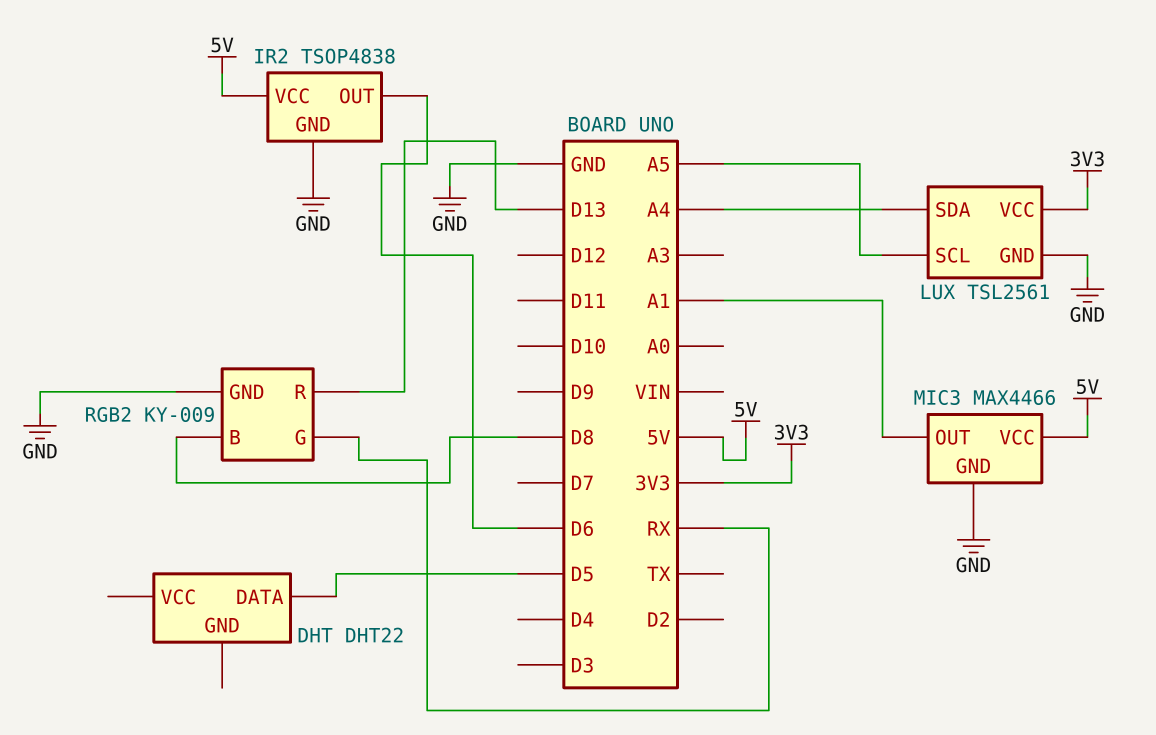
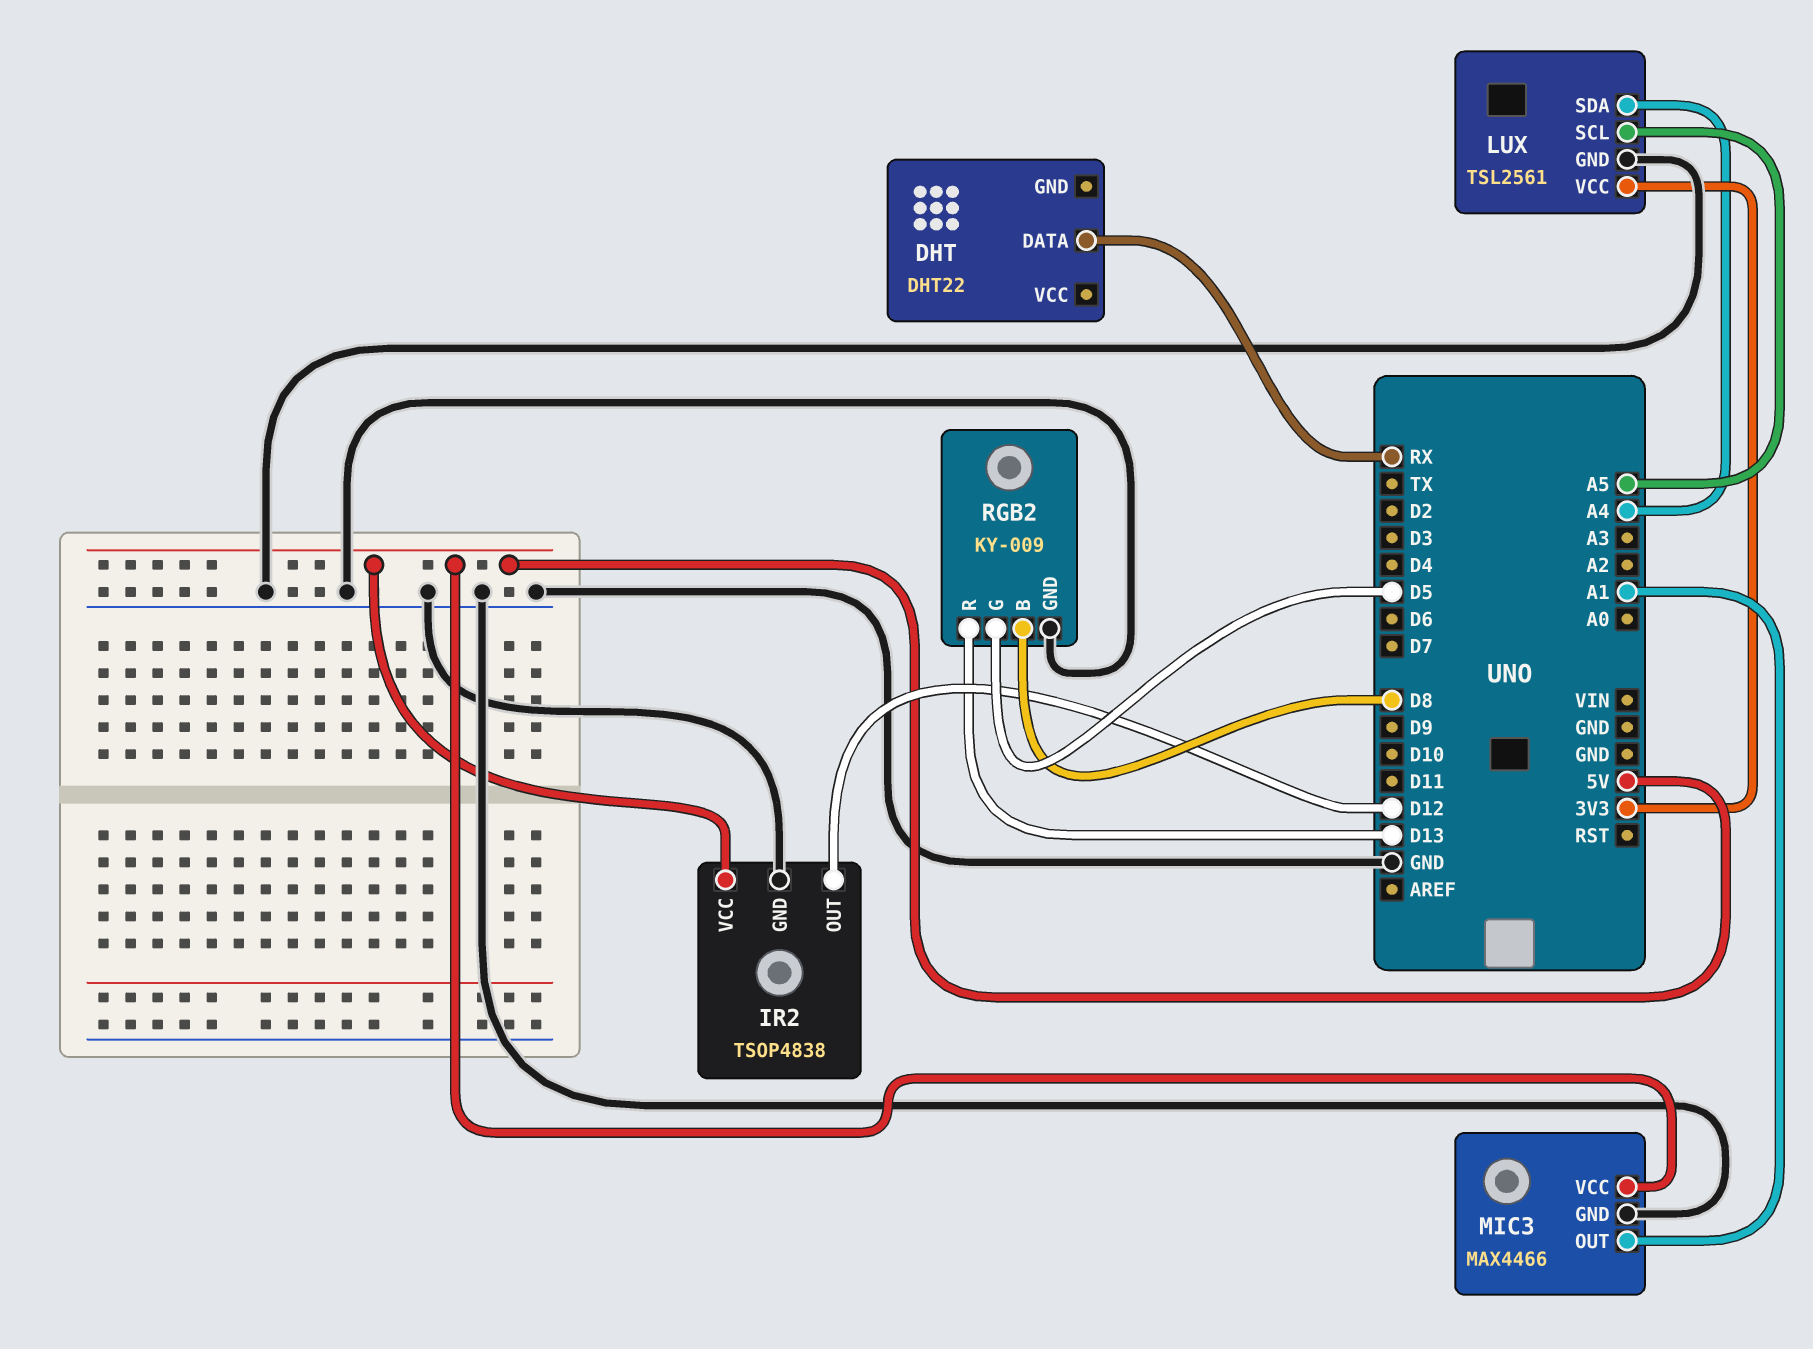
DHT pin DATA: D5 -> RX
IR2 pin OUT: D6 -> D12
RGB2 pin G: RX -> D5

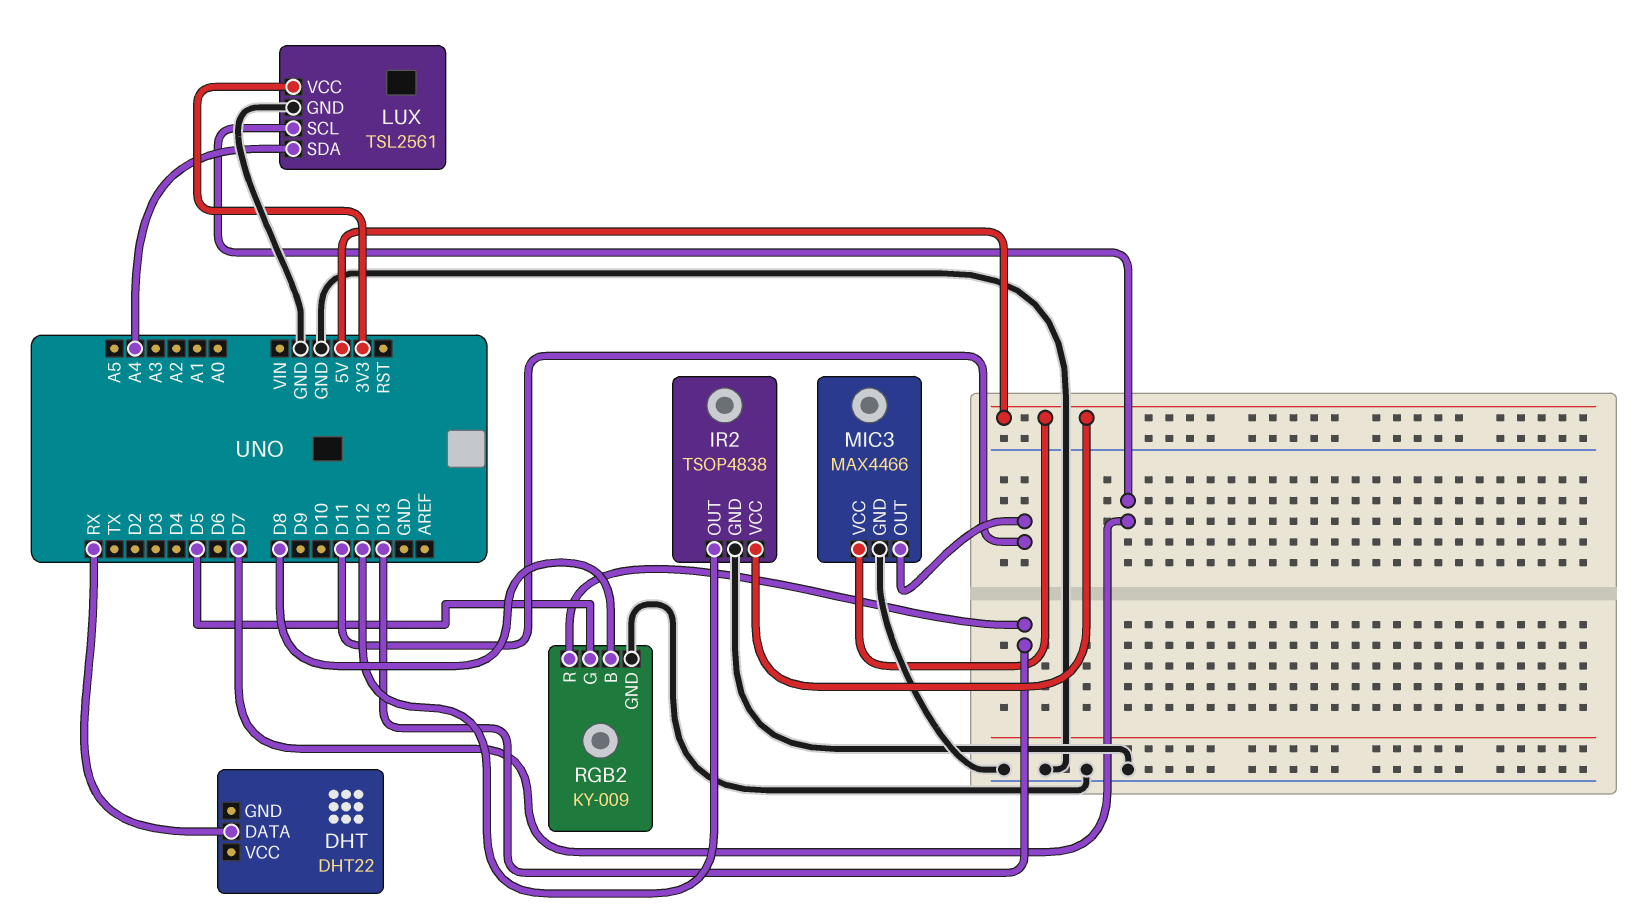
LUX pin SCL: A5 -> D7
MIC3 pin OUT: A1 -> D11

